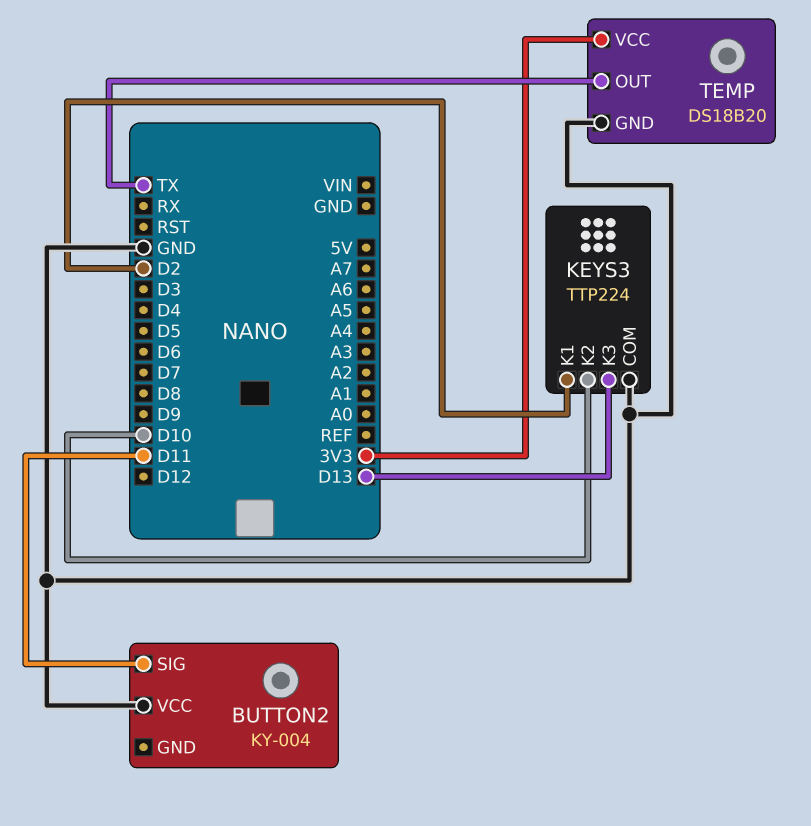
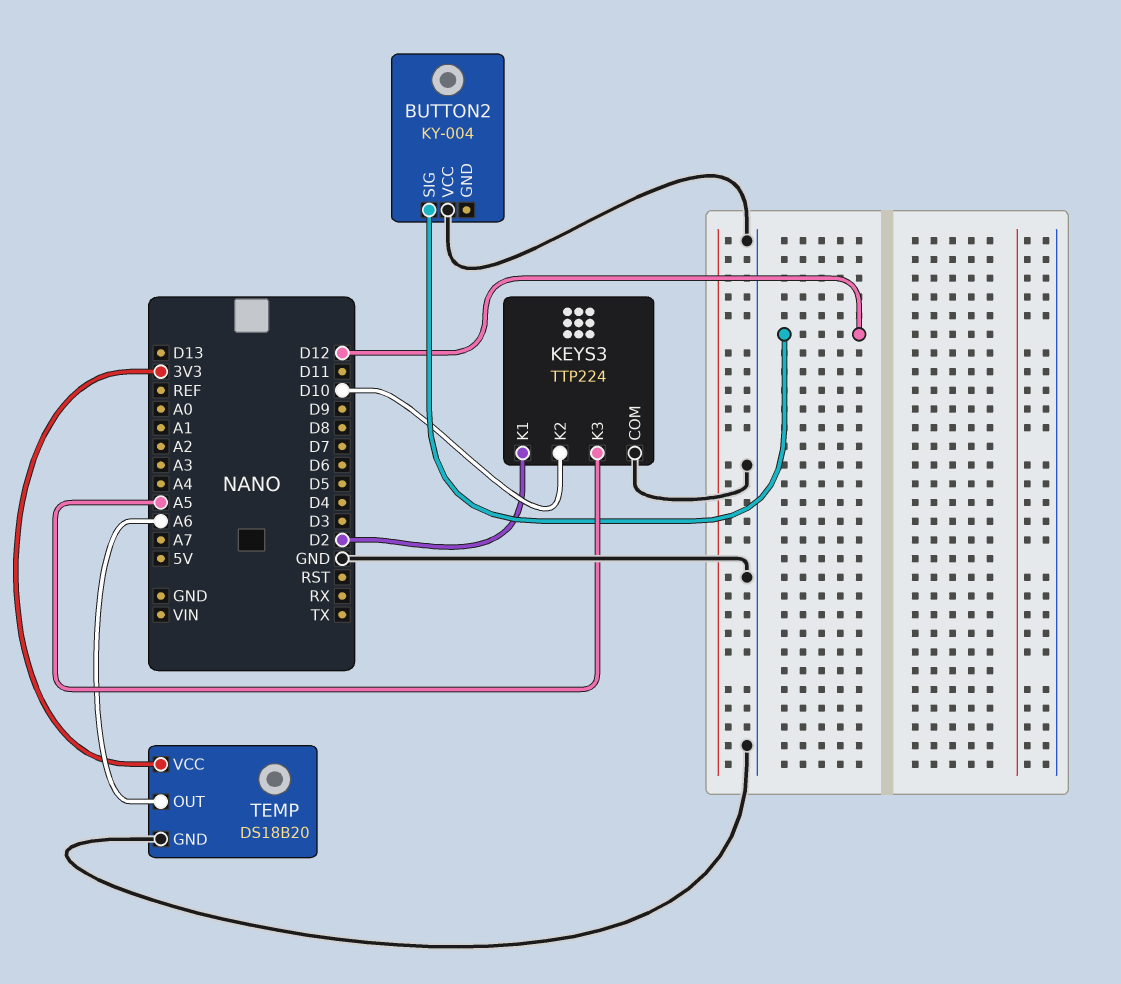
BUTTON2 pin SIG: D11 -> D12
KEYS3 pin K3: D13 -> A5
TEMP pin OUT: TX -> A6

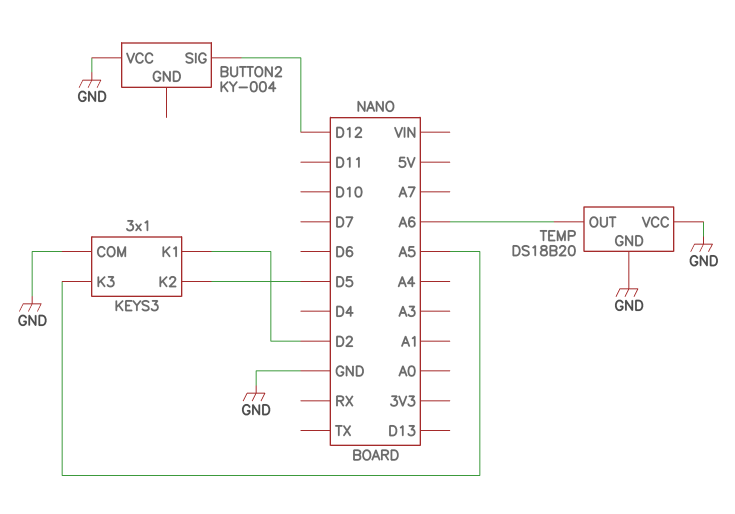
KEYS3: TTP224 -> 3x1
KEYS3 pin K2: D10 -> D5
TEMP pin VCC: 3V3 -> GND

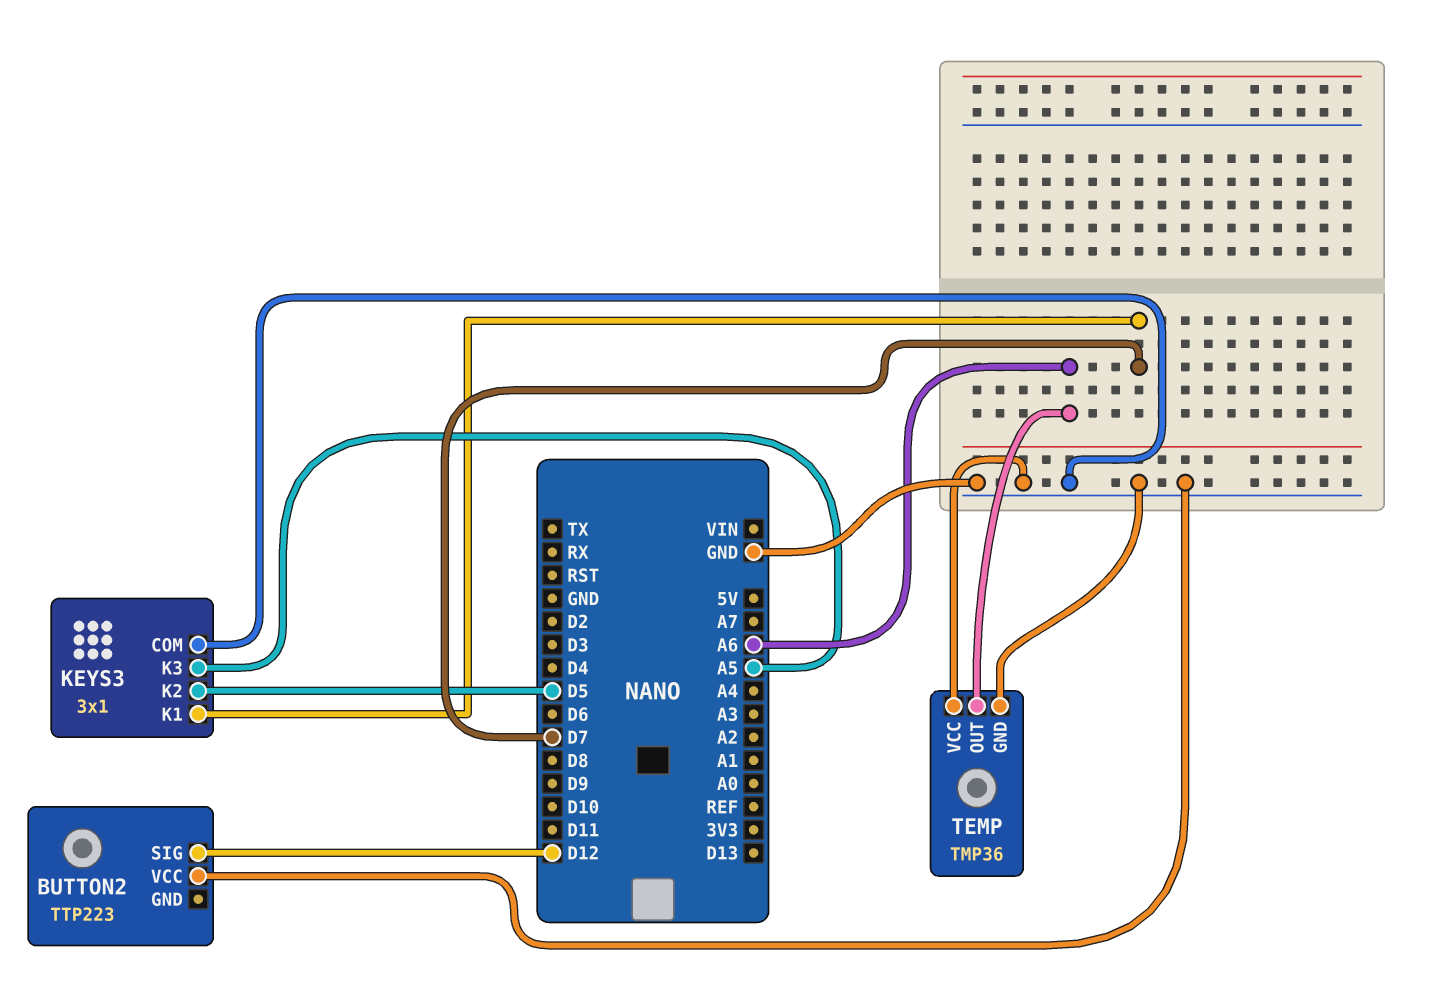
BUTTON2: KY-004 -> TTP223
KEYS3 pin K1: D2 -> D7
TEMP: DS18B20 -> TMP36

